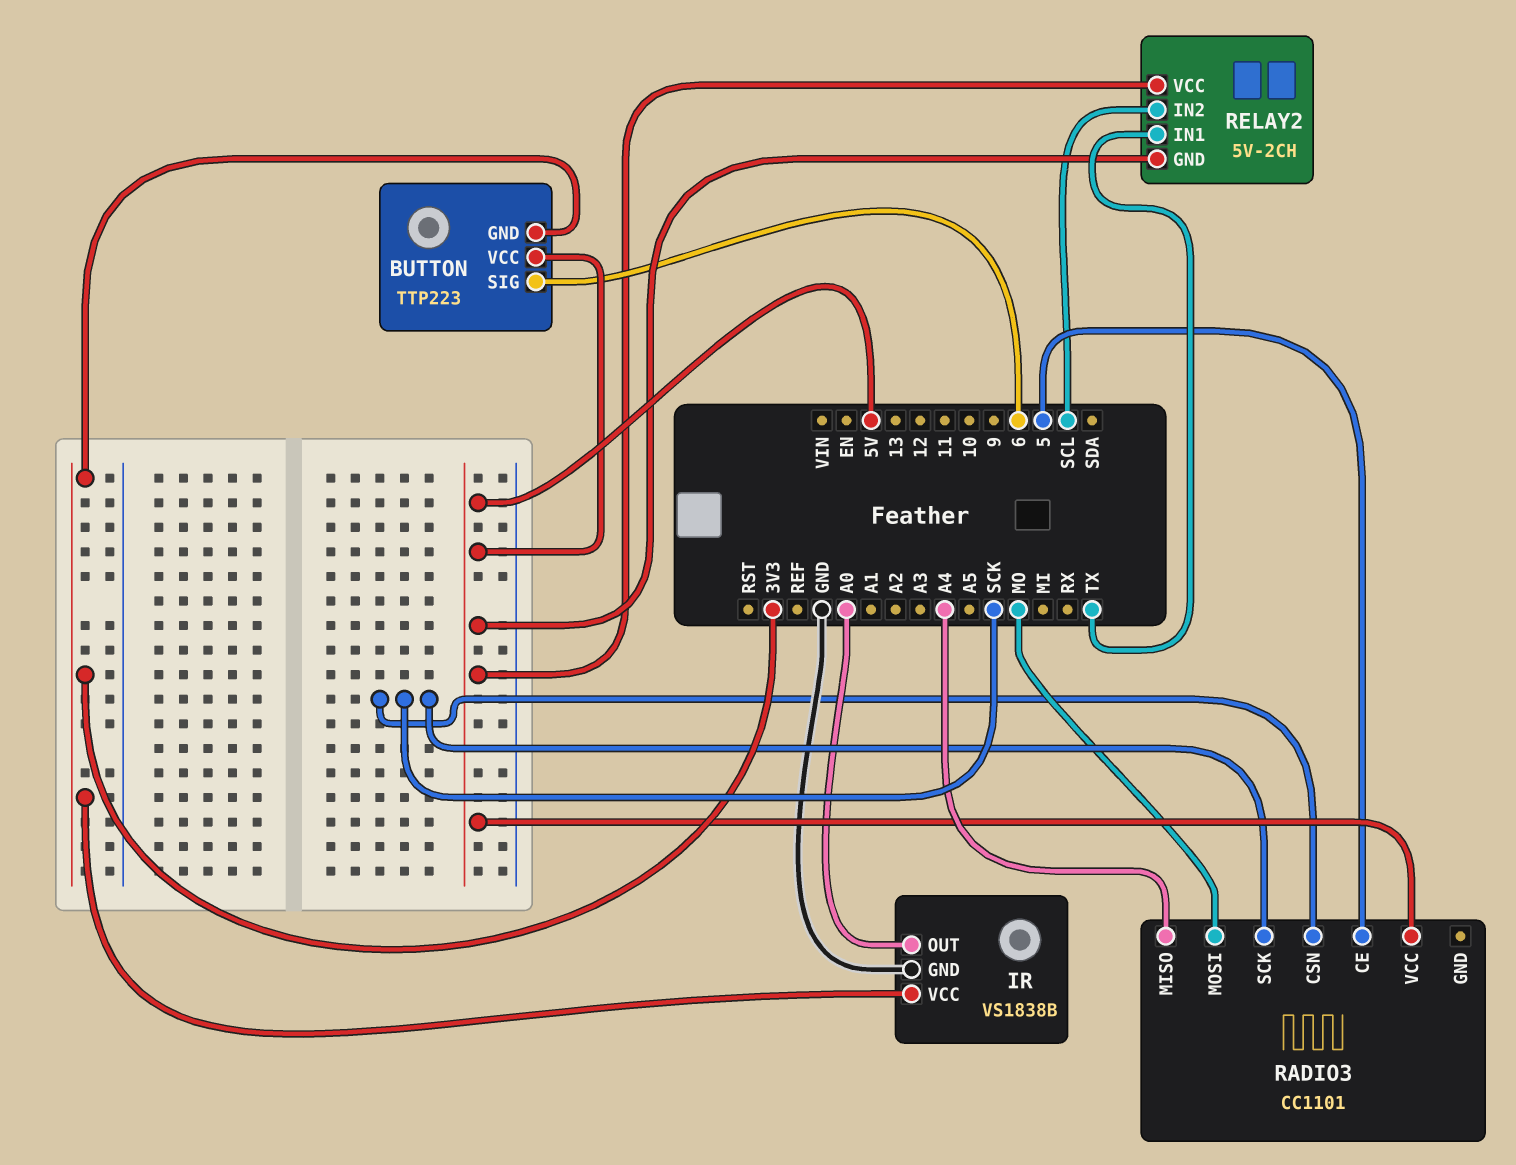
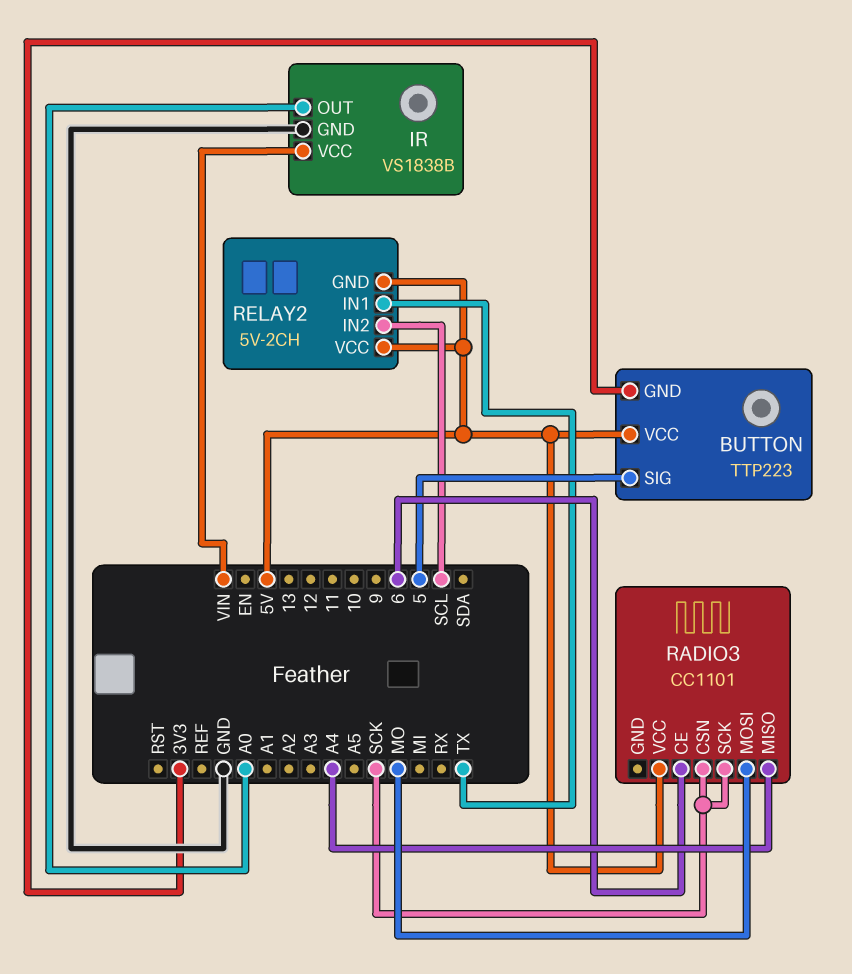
BUTTON pin SIG: 6 -> 5
IR pin VCC: 3V3 -> VIN
RADIO3 pin CE: 5 -> 6

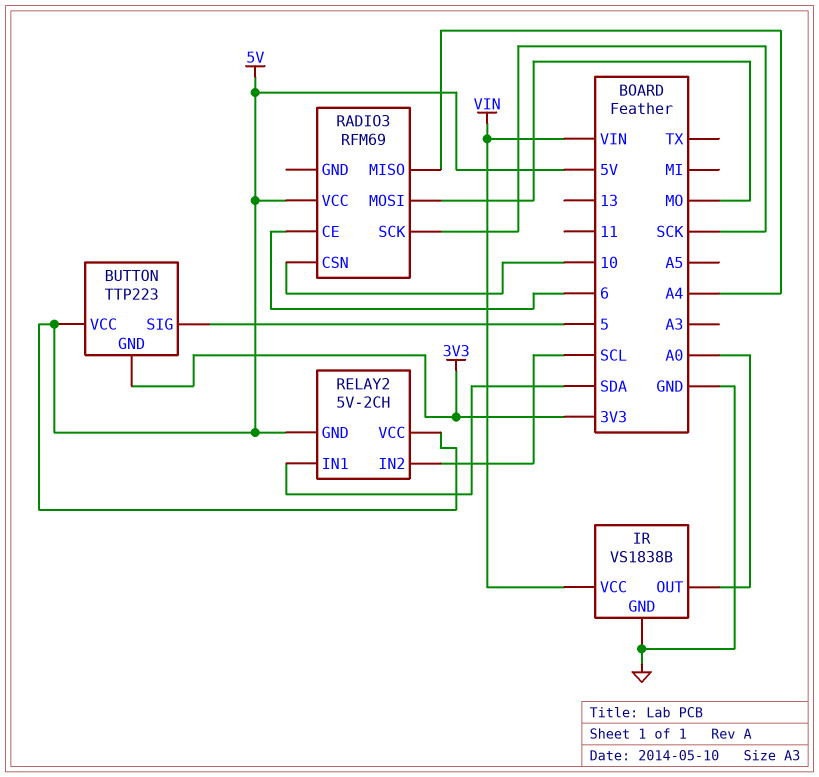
RADIO3: CC1101 -> RFM69
RADIO3 pin CSN: SCK -> 10
RELAY2 pin IN1: TX -> SDA

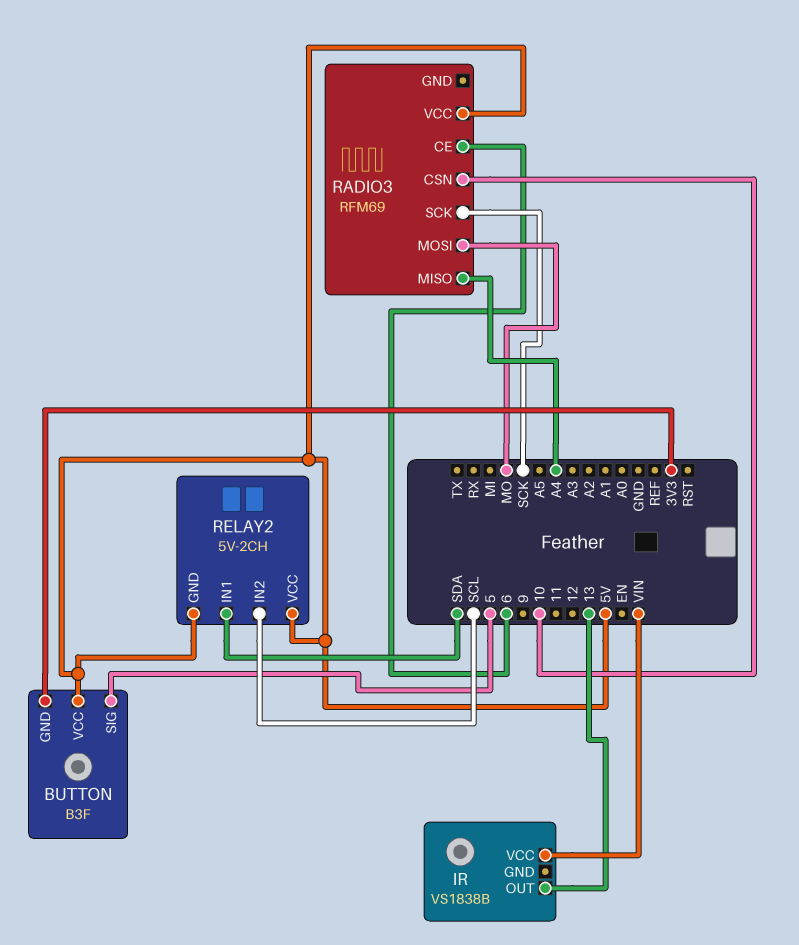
BUTTON: TTP223 -> B3F
IR pin GND: GND -> none
IR pin OUT: A0 -> 13

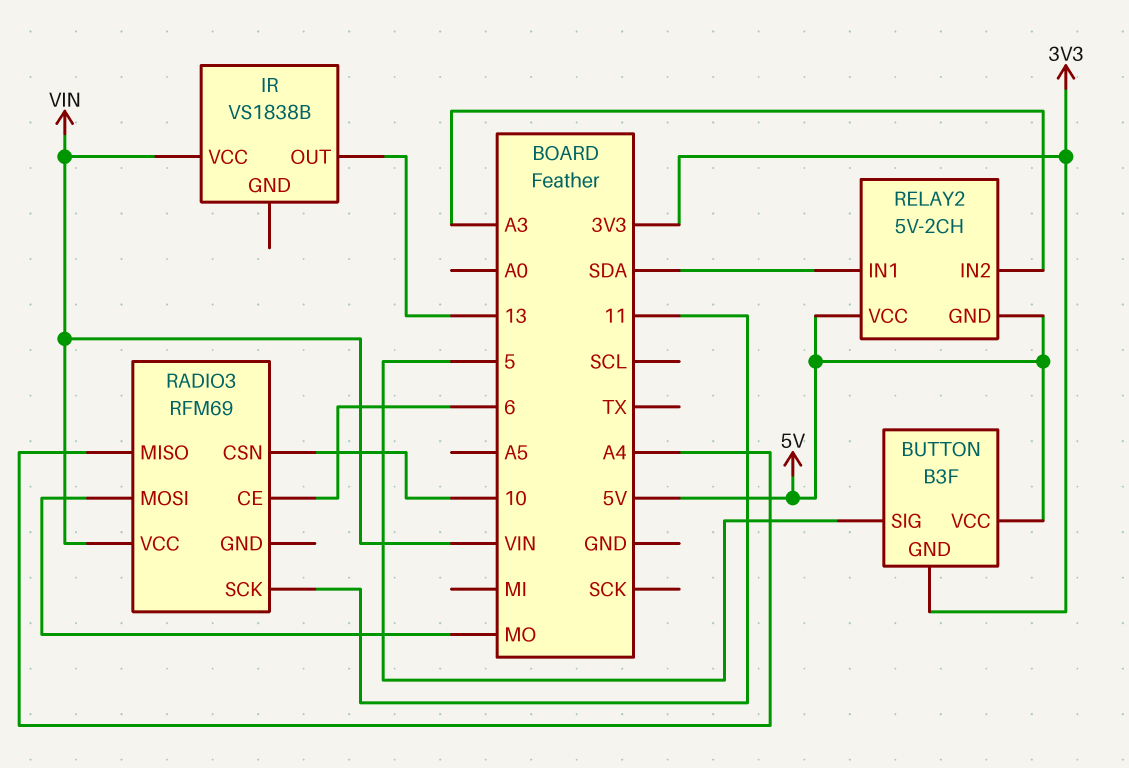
RADIO3 pin SCK: SCK -> 11
RADIO3 pin VCC: 5V -> VIN
RELAY2 pin IN2: SCL -> A3

